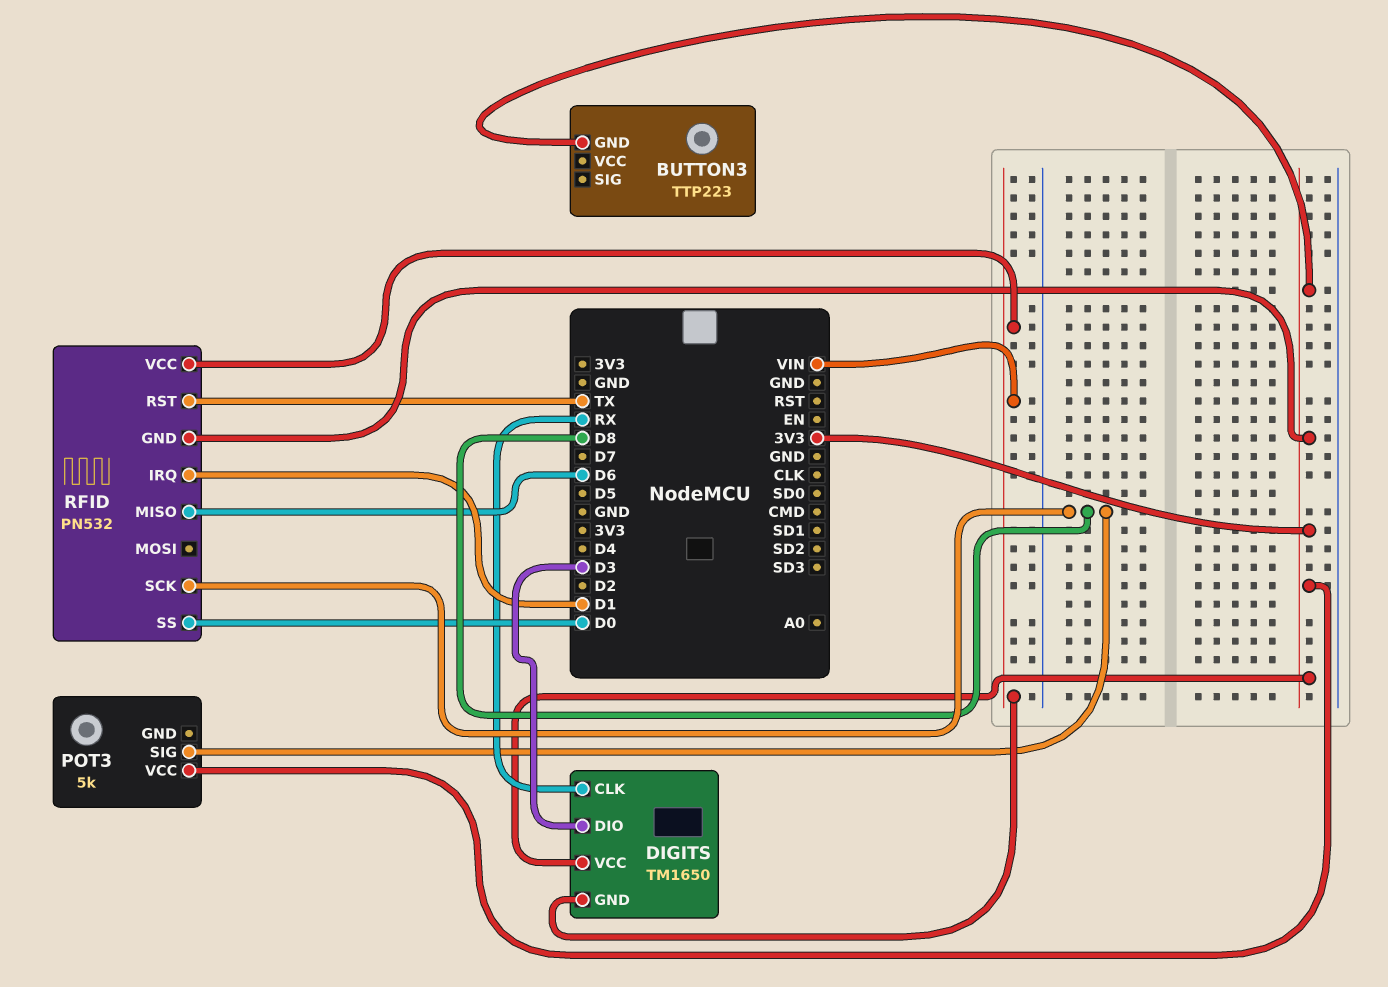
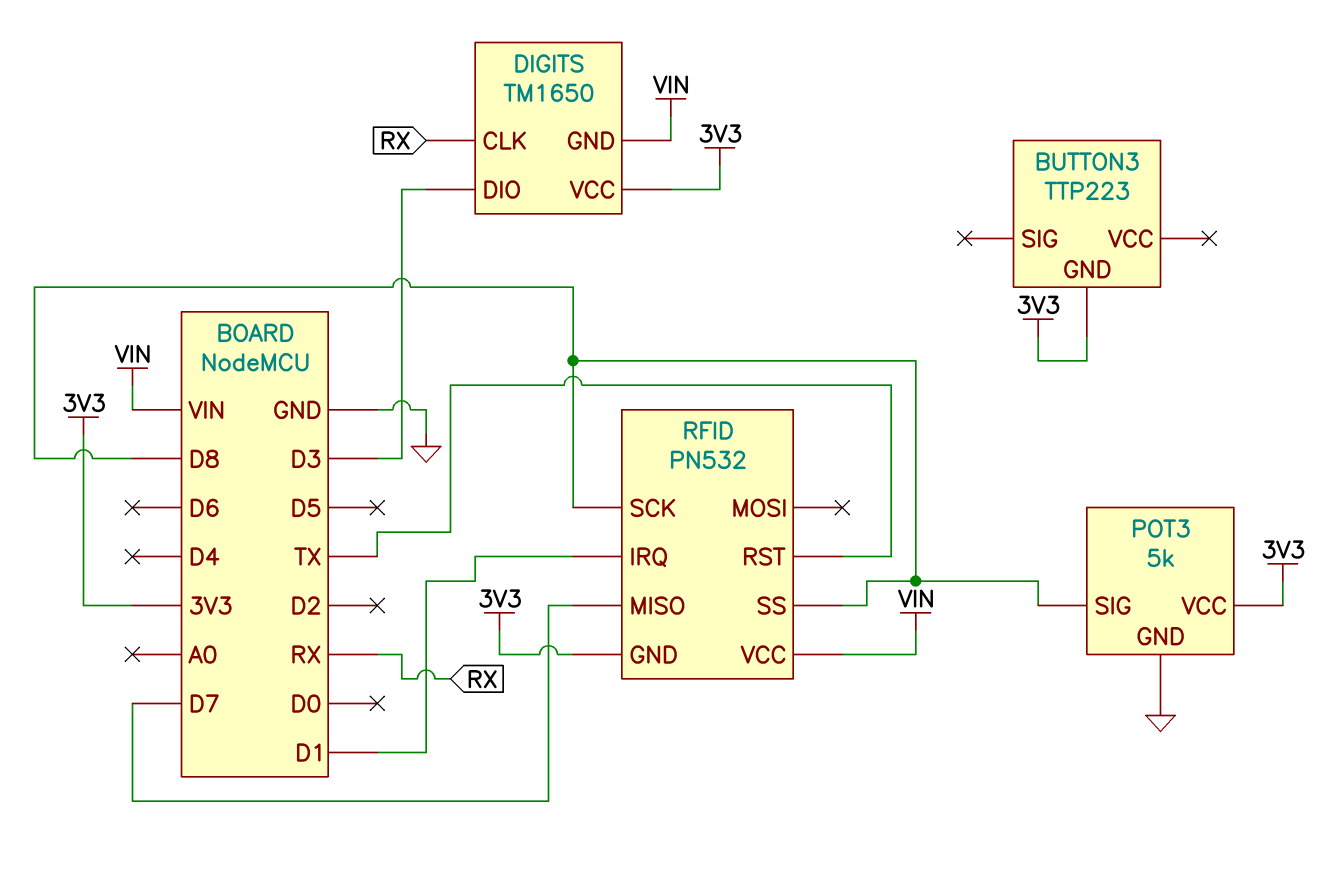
POT3 pin GND: none -> GND
RFID pin MISO: D6 -> D7
RFID pin SS: D0 -> D8

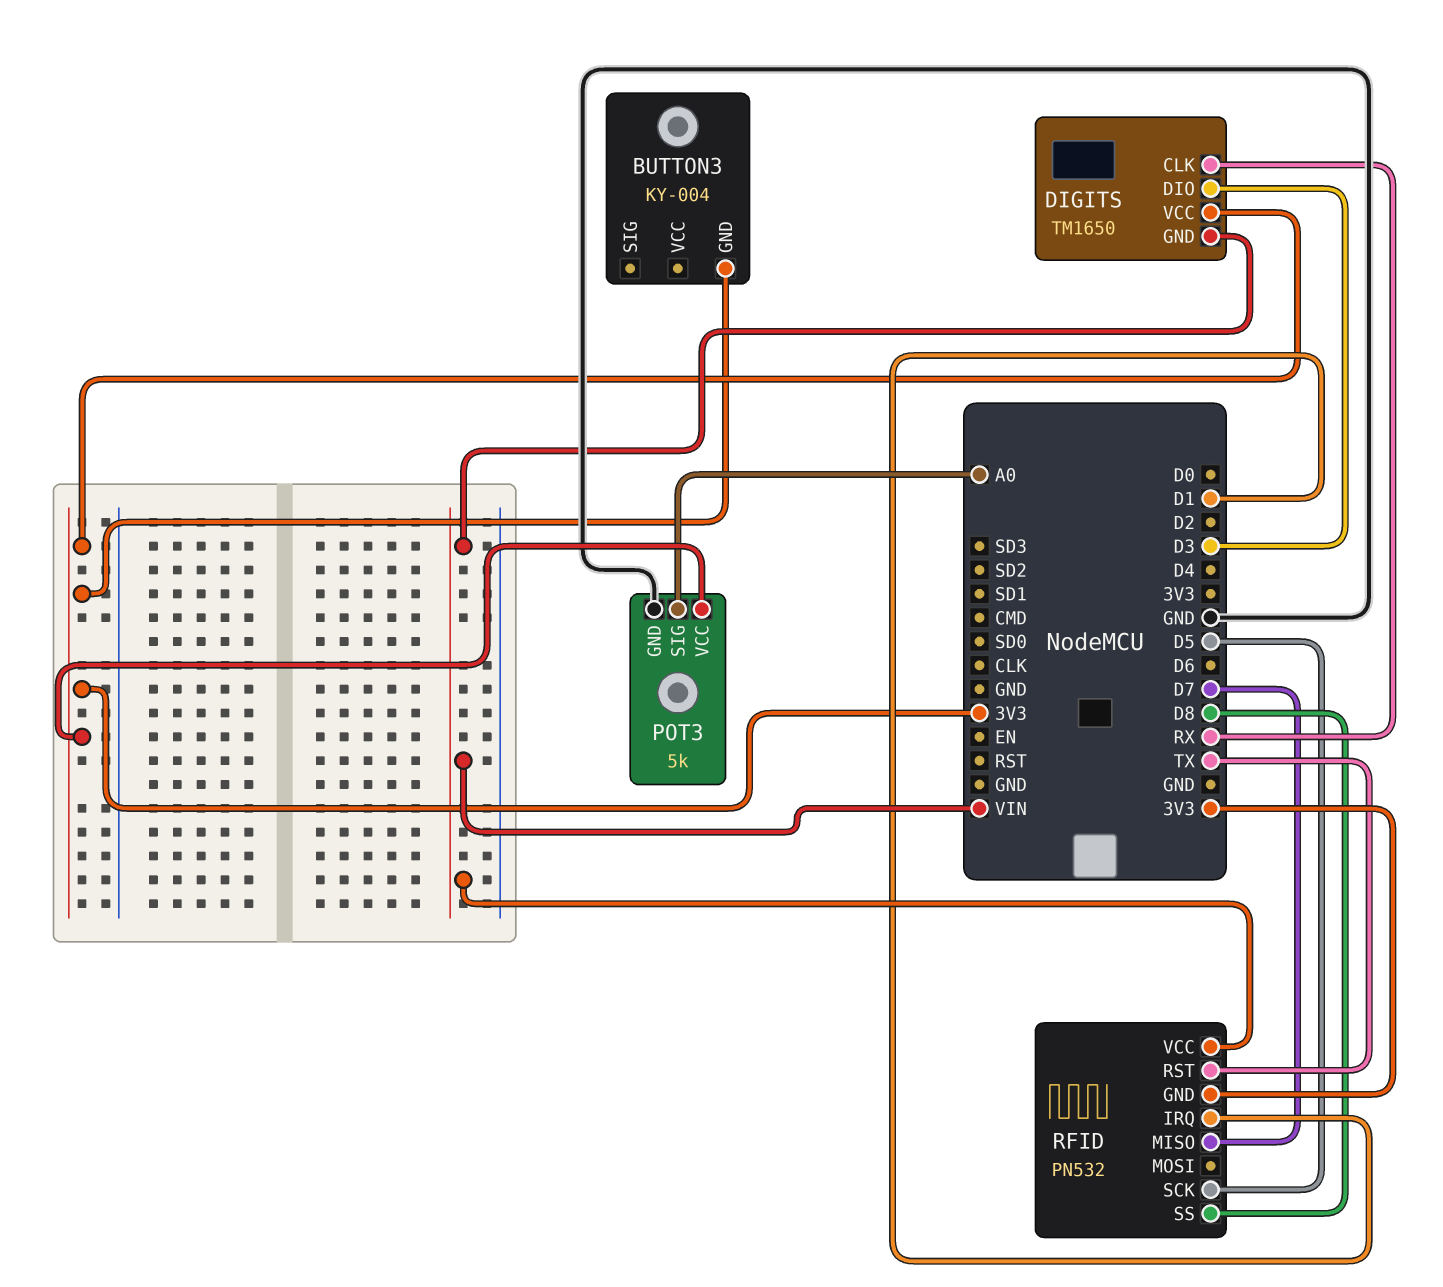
BUTTON3: TTP223 -> KY-004
POT3 pin SIG: D8 -> A0
RFID pin SCK: D8 -> D5

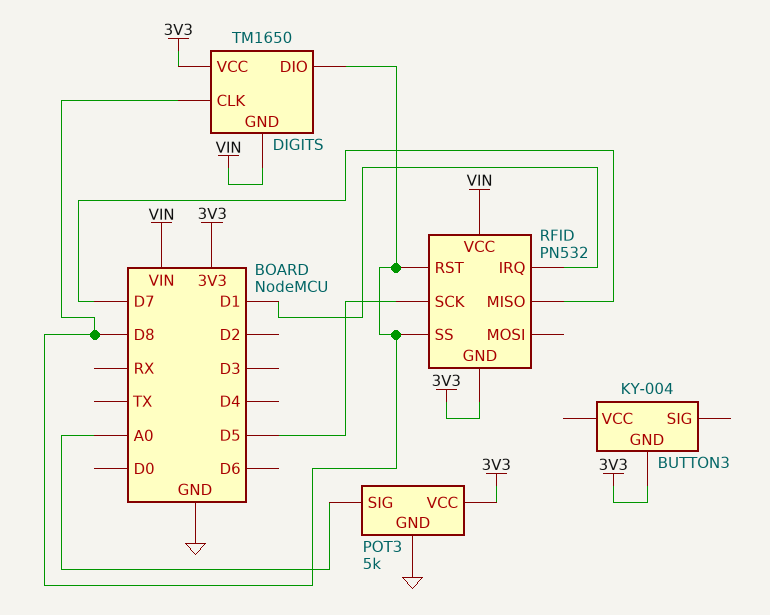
DIGITS pin CLK: RX -> D8
DIGITS pin DIO: D3 -> D8
RFID pin RST: TX -> D8

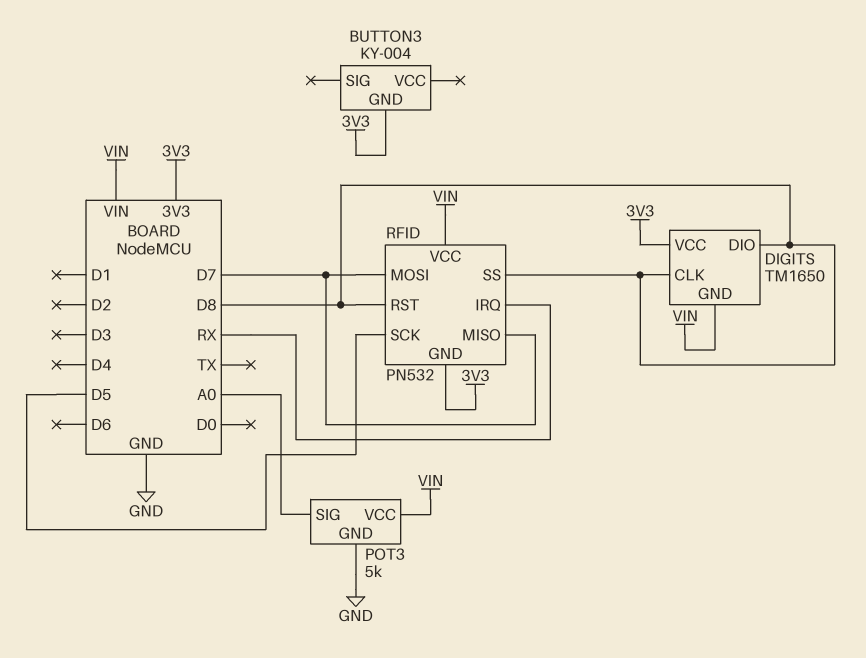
POT3 pin VCC: 3V3 -> VIN
RFID pin IRQ: D1 -> RX
RFID pin MOSI: none -> D7

